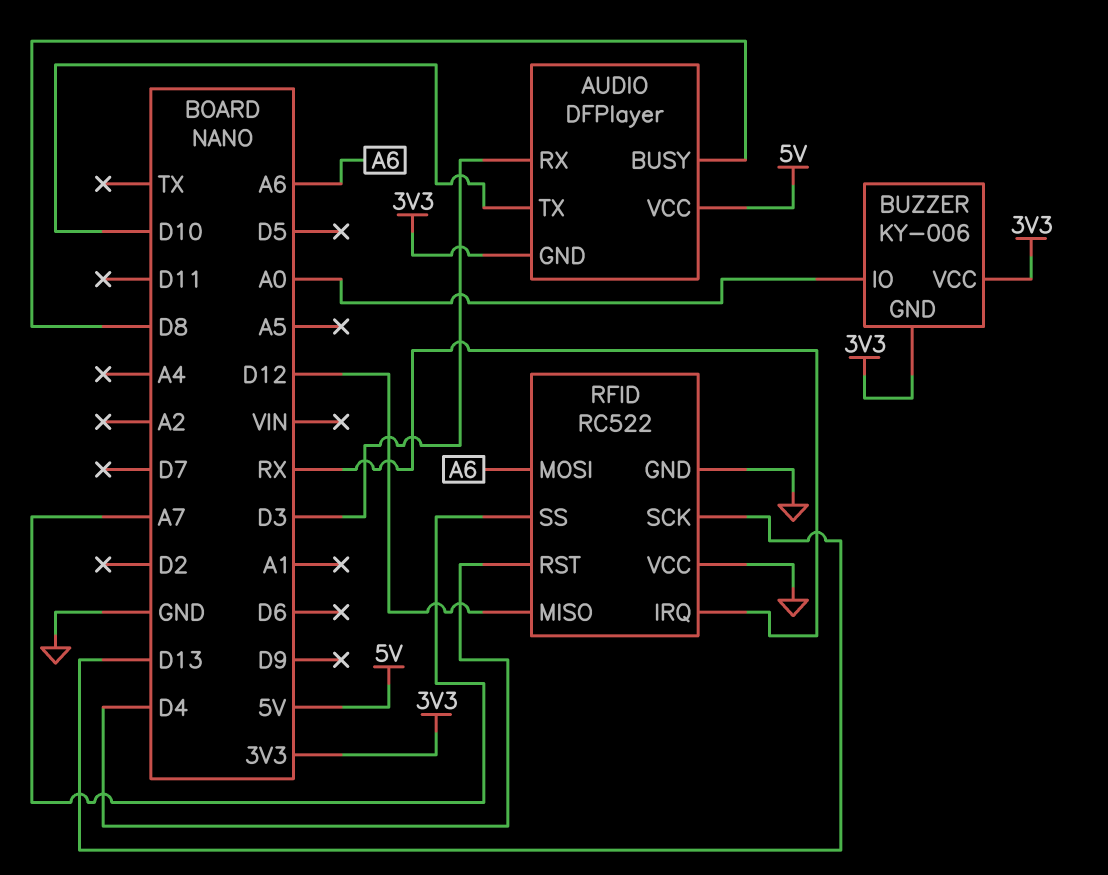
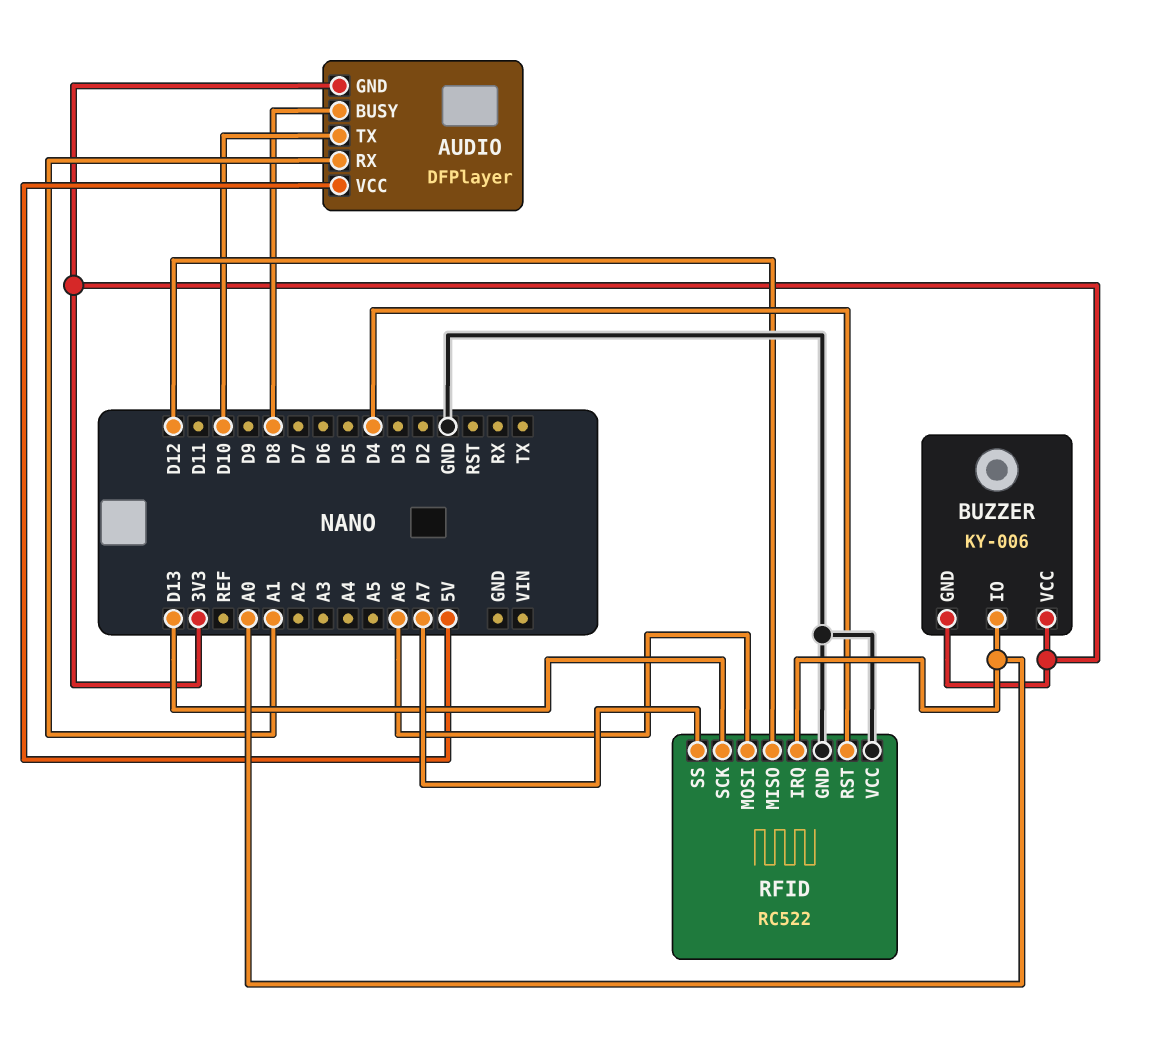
AUDIO pin RX: D3 -> A1
RFID pin IRQ: RX -> A0

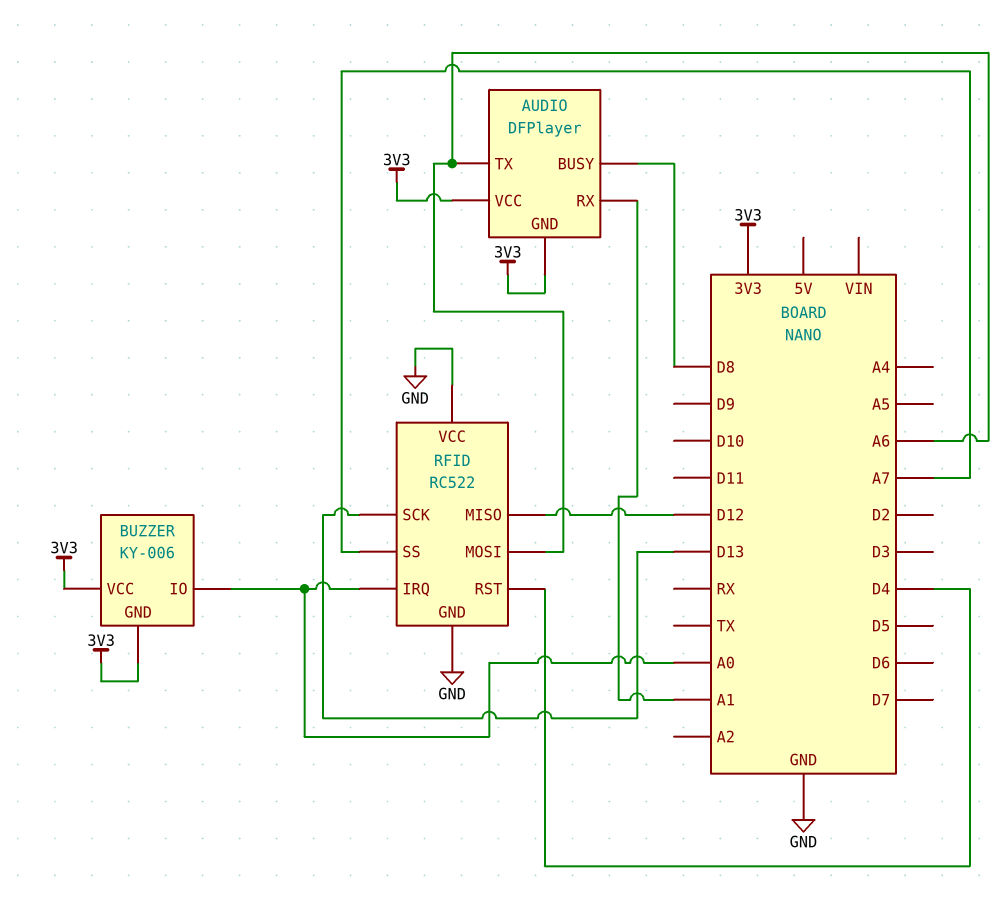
AUDIO pin TX: D10 -> A6
AUDIO pin VCC: 5V -> 3V3

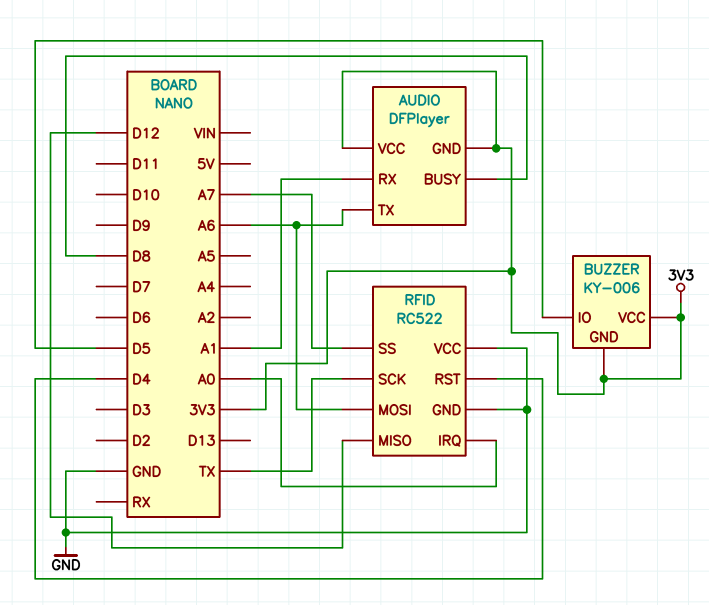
BUZZER pin IO: A0 -> D5
RFID pin SCK: D13 -> TX

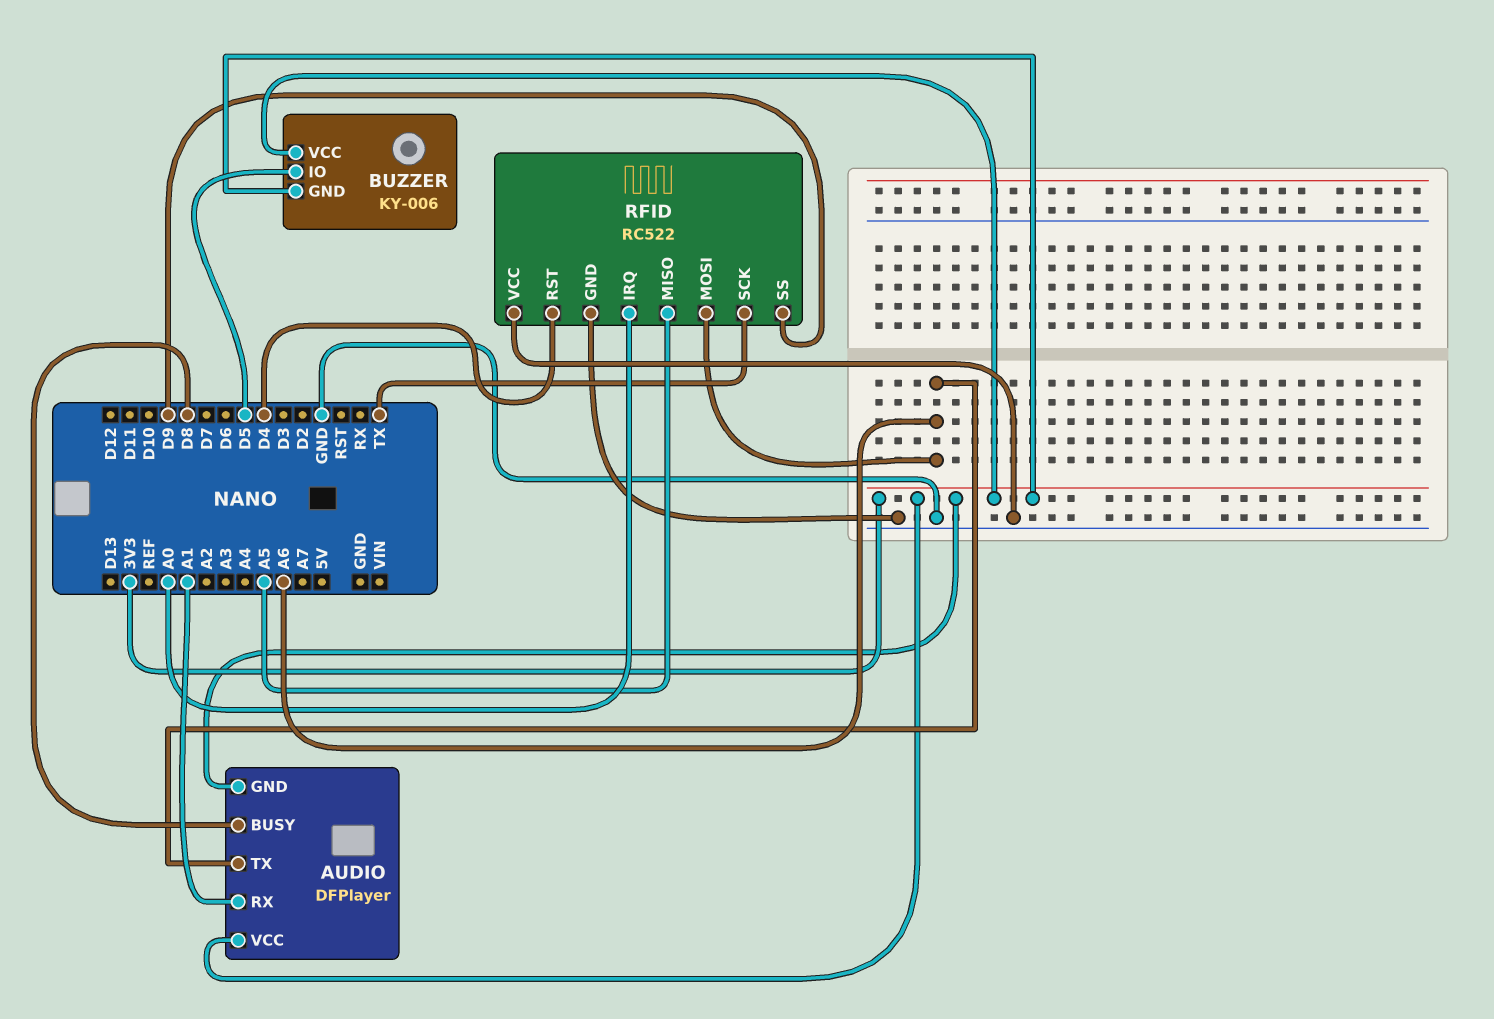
RFID pin MISO: D12 -> A5
RFID pin SS: A7 -> D9

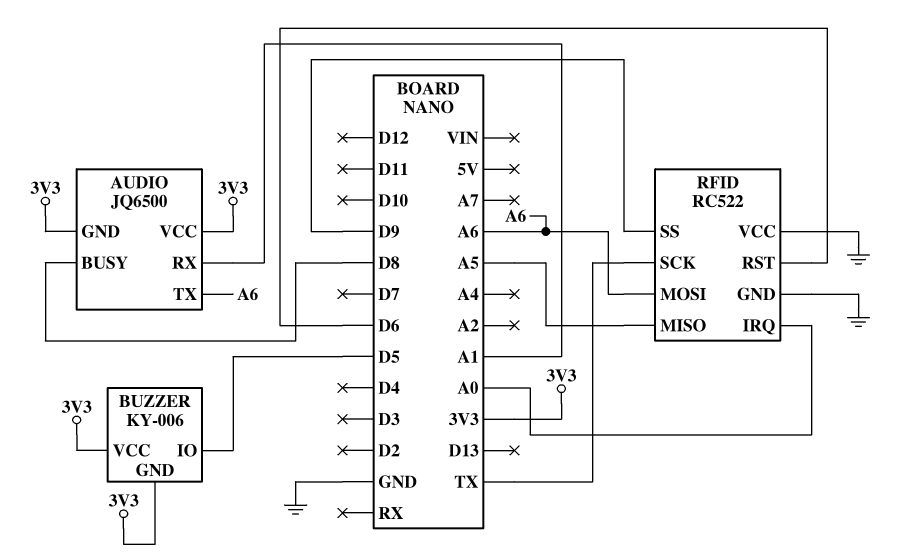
AUDIO: DFPlayer -> JQ6500
RFID pin RST: D4 -> D6

